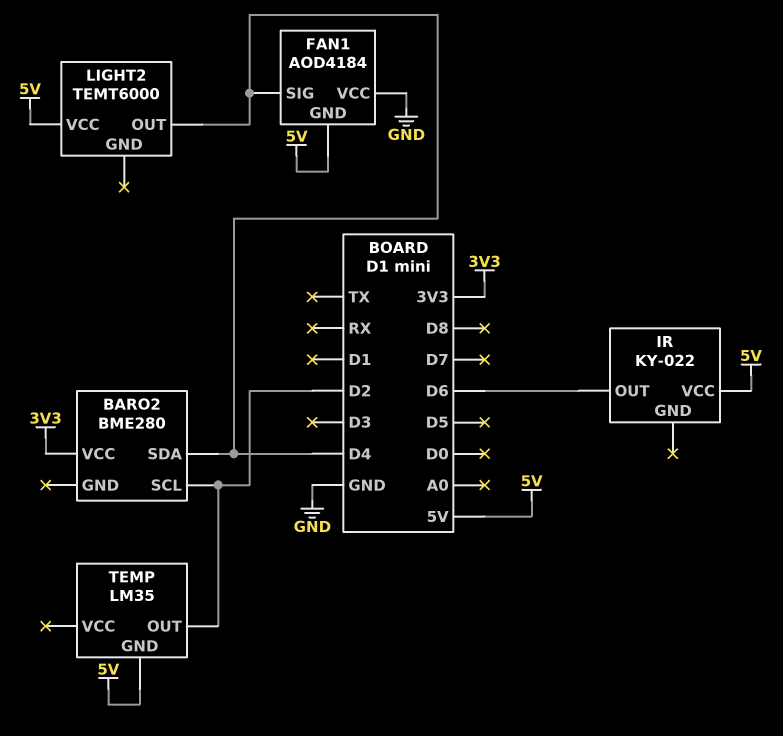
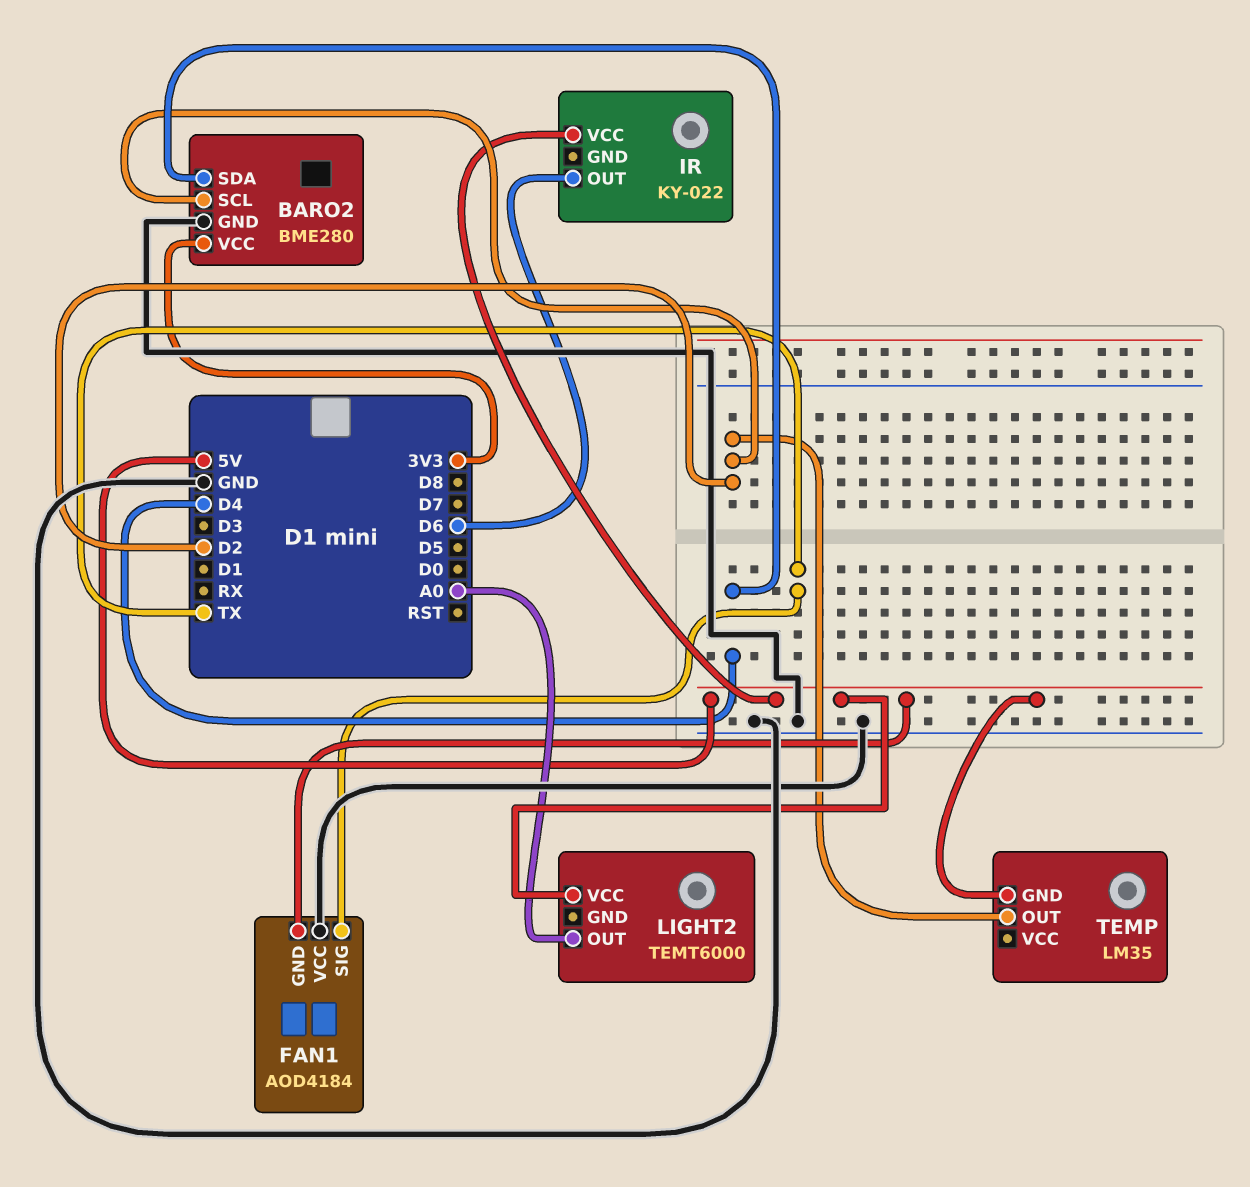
BARO2 pin GND: none -> GND
FAN1 pin SIG: D4 -> TX
LIGHT2 pin OUT: D4 -> A0

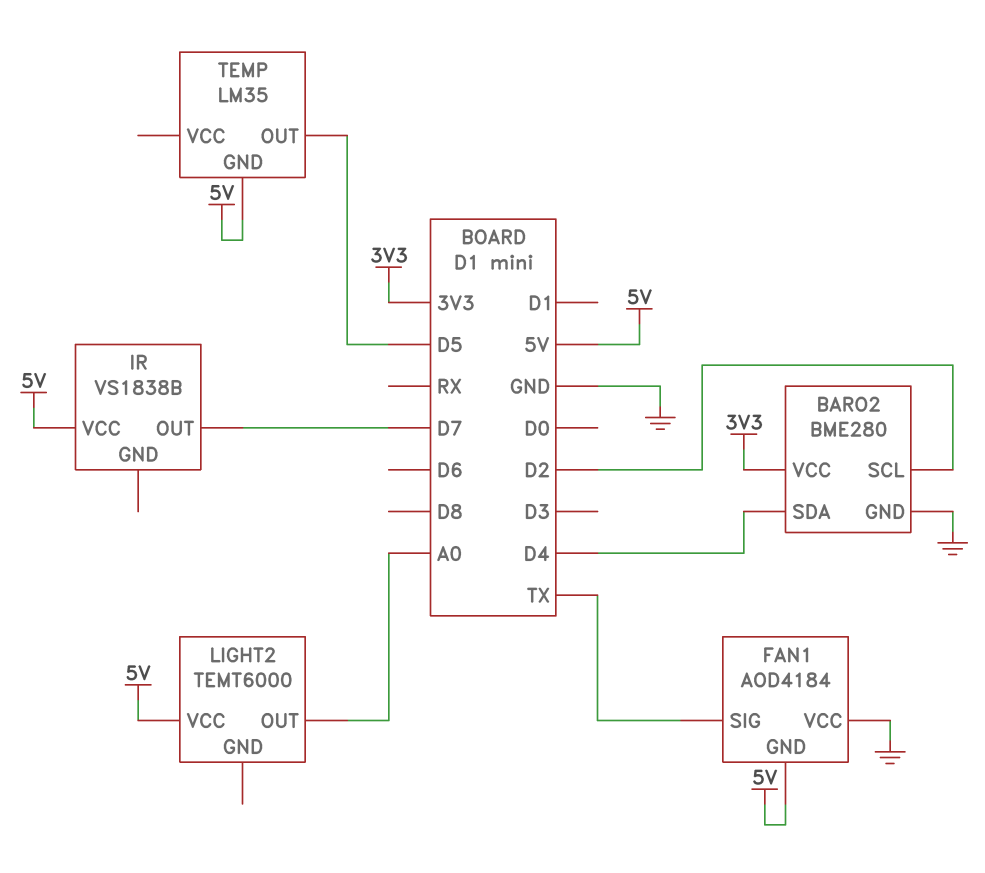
IR: KY-022 -> VS1838B
IR pin OUT: D6 -> D7
TEMP pin OUT: D2 -> D5

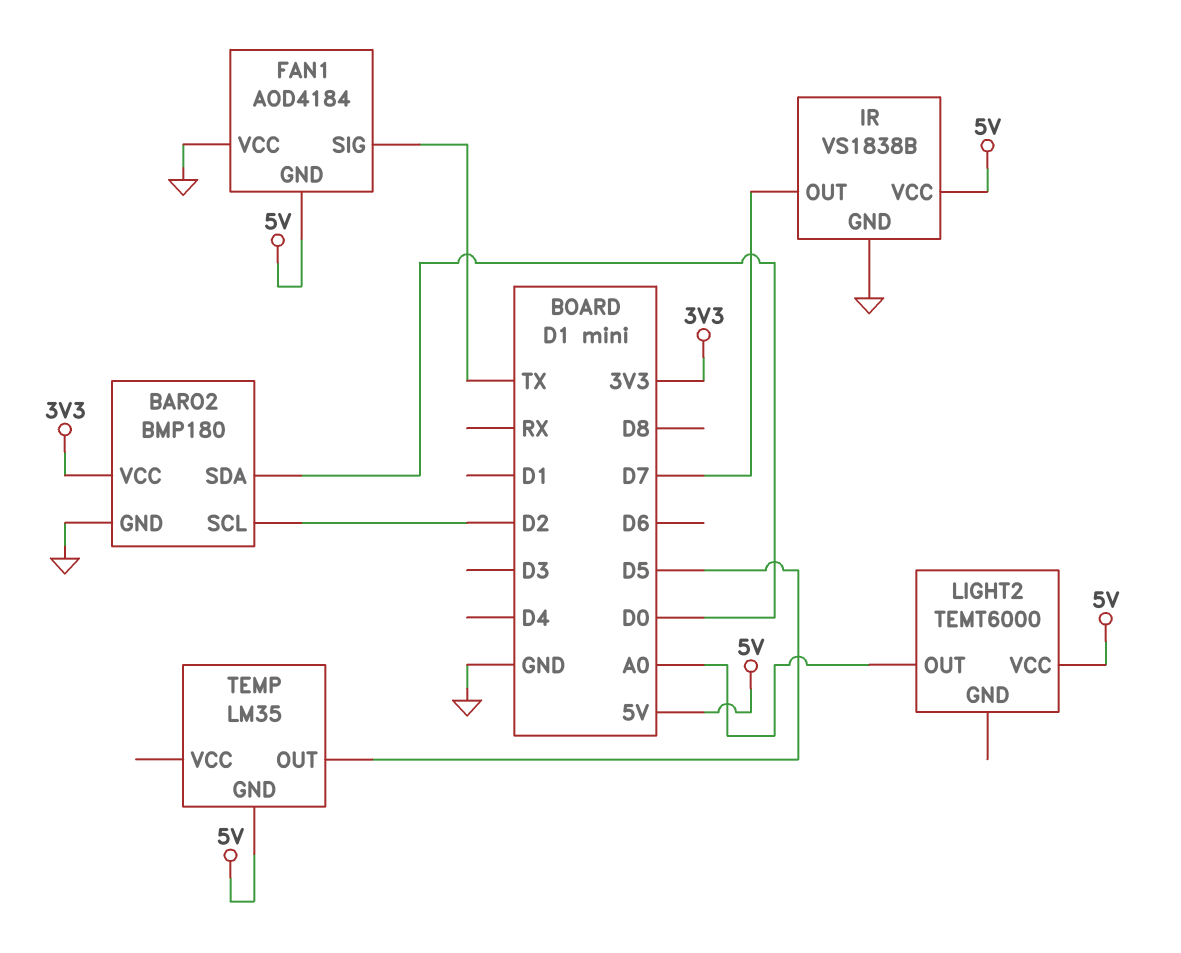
BARO2: BME280 -> BMP180
BARO2 pin SDA: D4 -> D0
IR pin GND: none -> GND

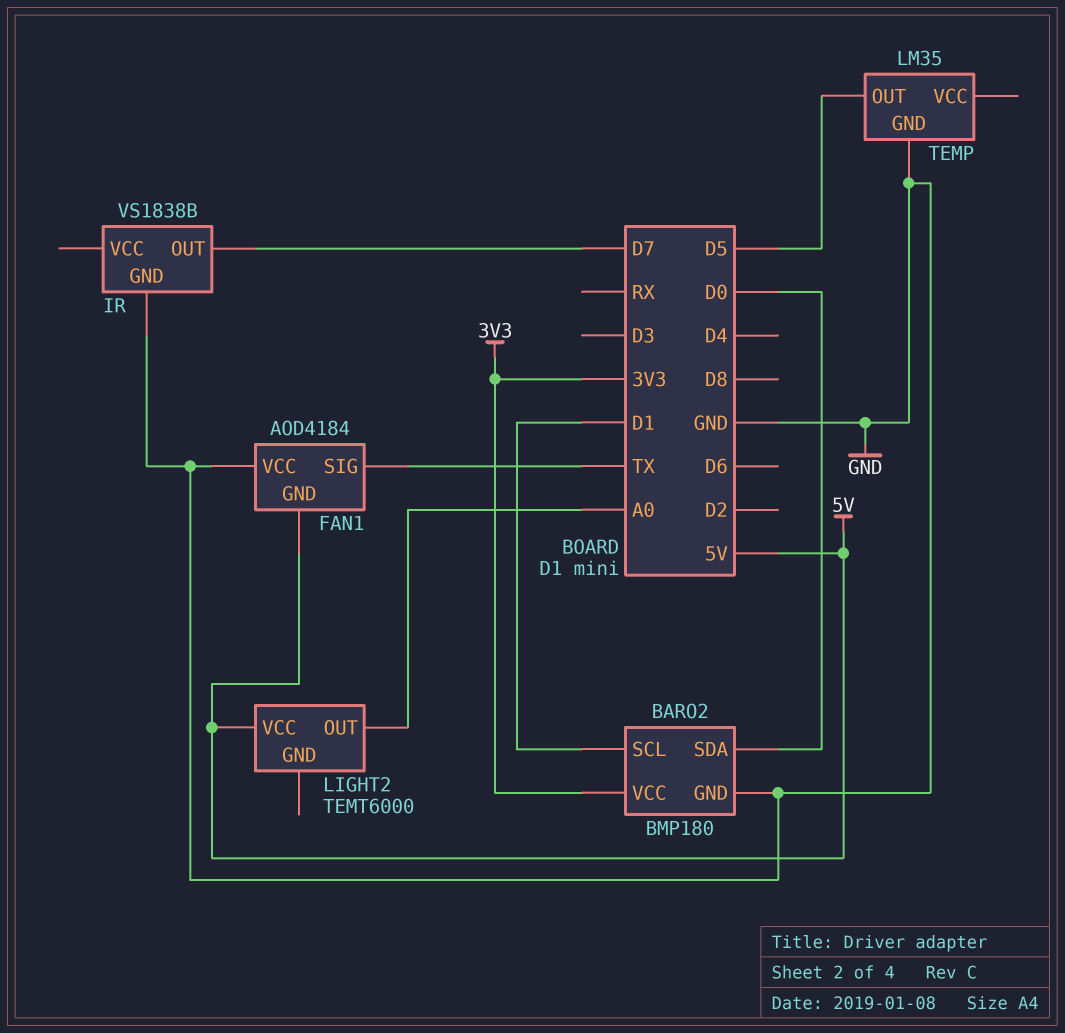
BARO2 pin SCL: D2 -> D1
IR pin VCC: 5V -> none
TEMP pin GND: 5V -> GND

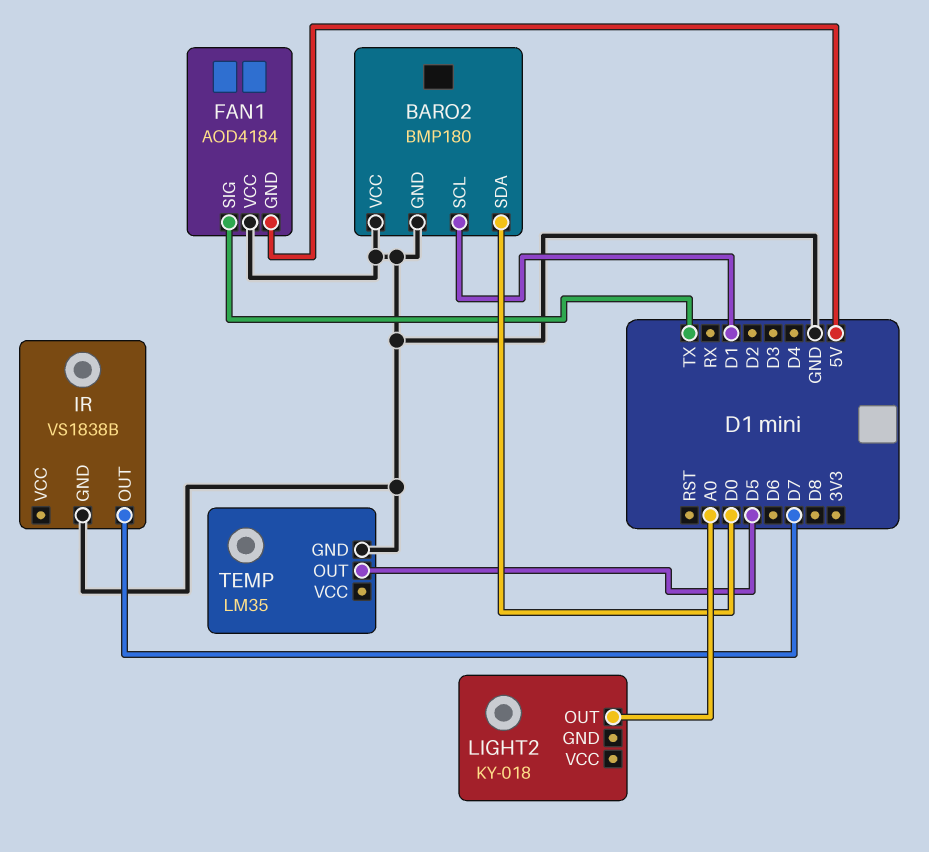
BARO2 pin VCC: 3V3 -> GND
LIGHT2: TEMT6000 -> KY-018
LIGHT2 pin VCC: 5V -> none

